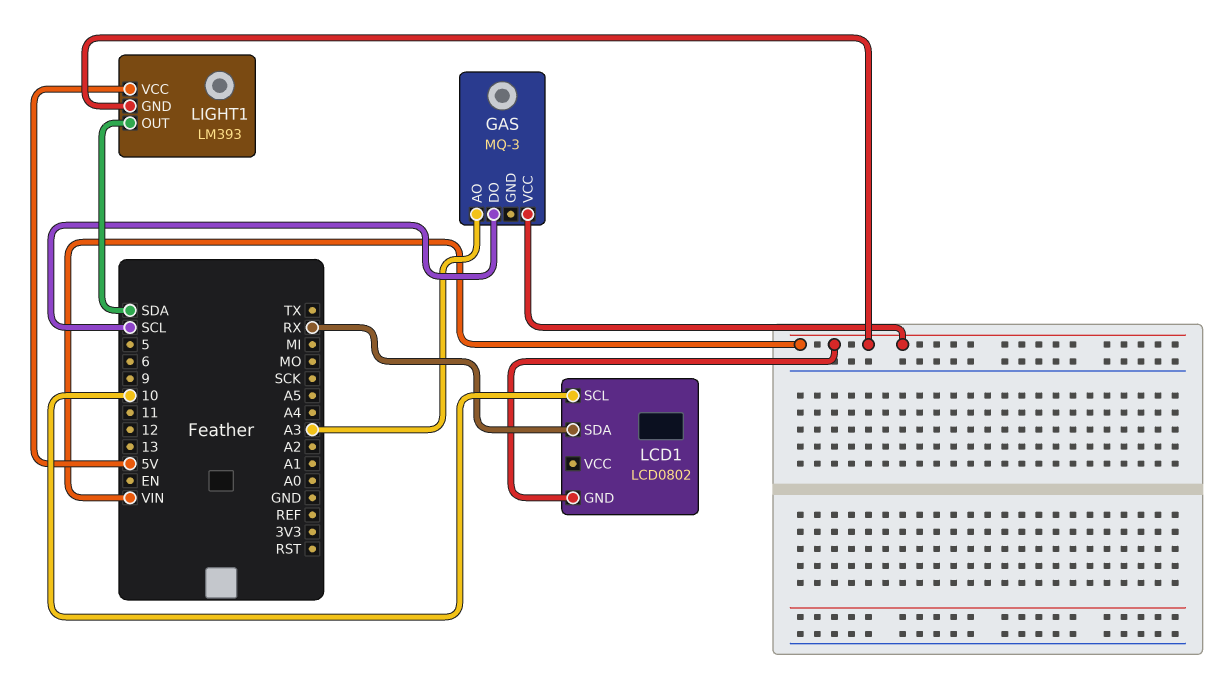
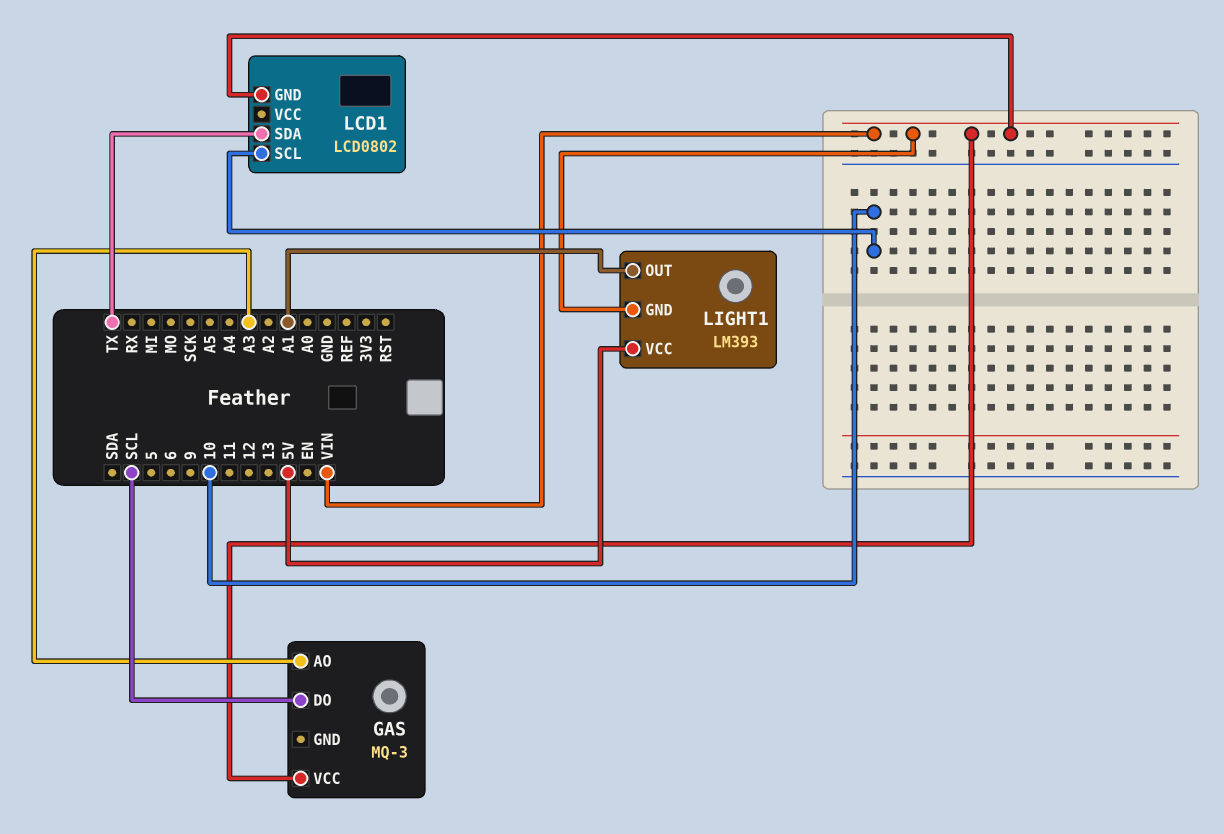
LCD1 pin SDA: RX -> TX
LIGHT1 pin OUT: SDA -> A1

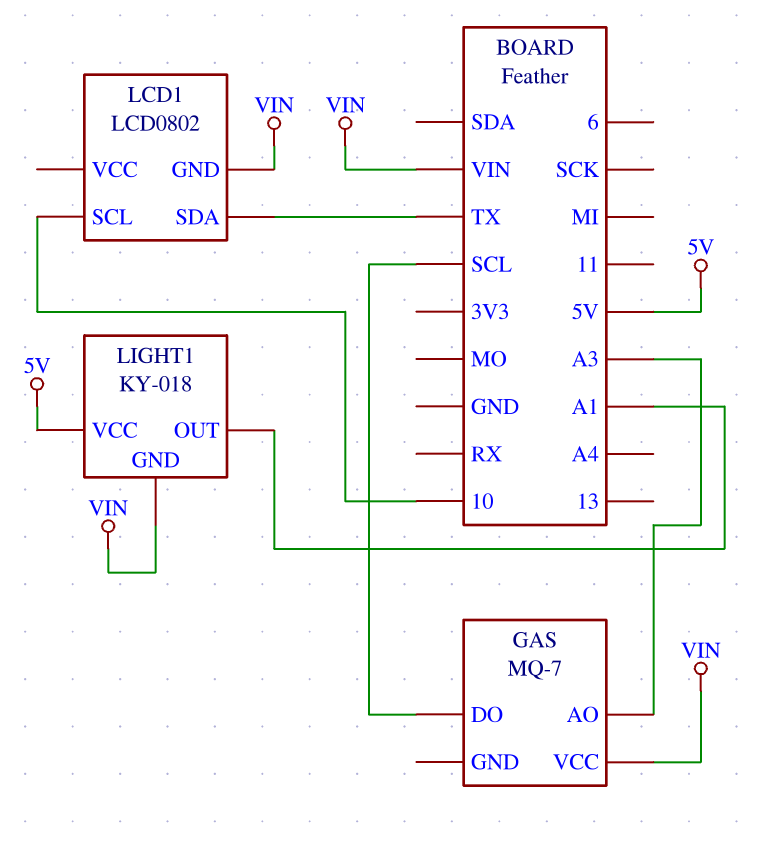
GAS: MQ-3 -> MQ-7
LIGHT1: LM393 -> KY-018

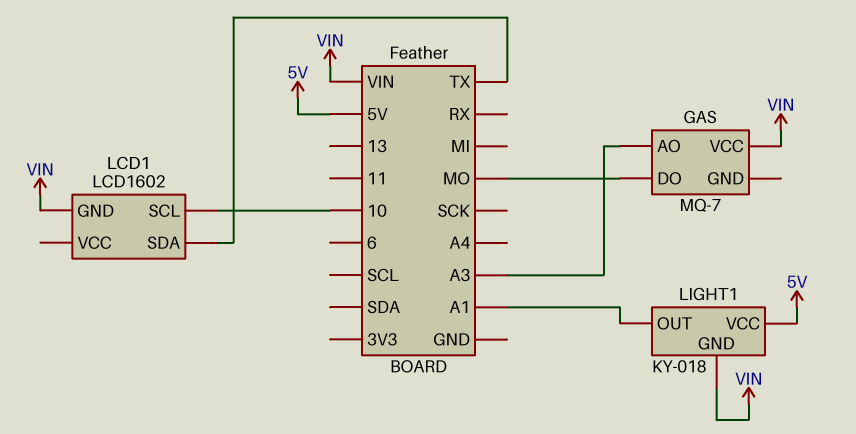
GAS pin DO: SCL -> MO
LCD1: LCD0802 -> LCD1602

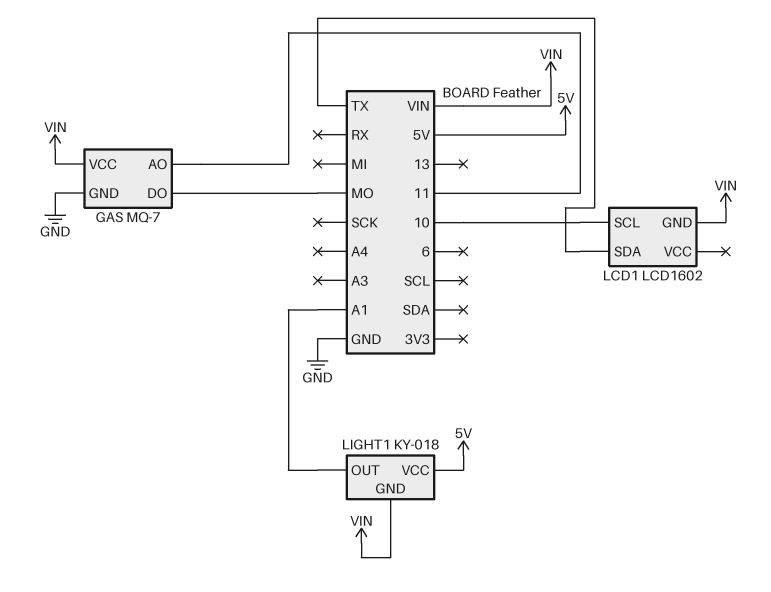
GAS pin AO: A3 -> 11
GAS pin GND: none -> GND

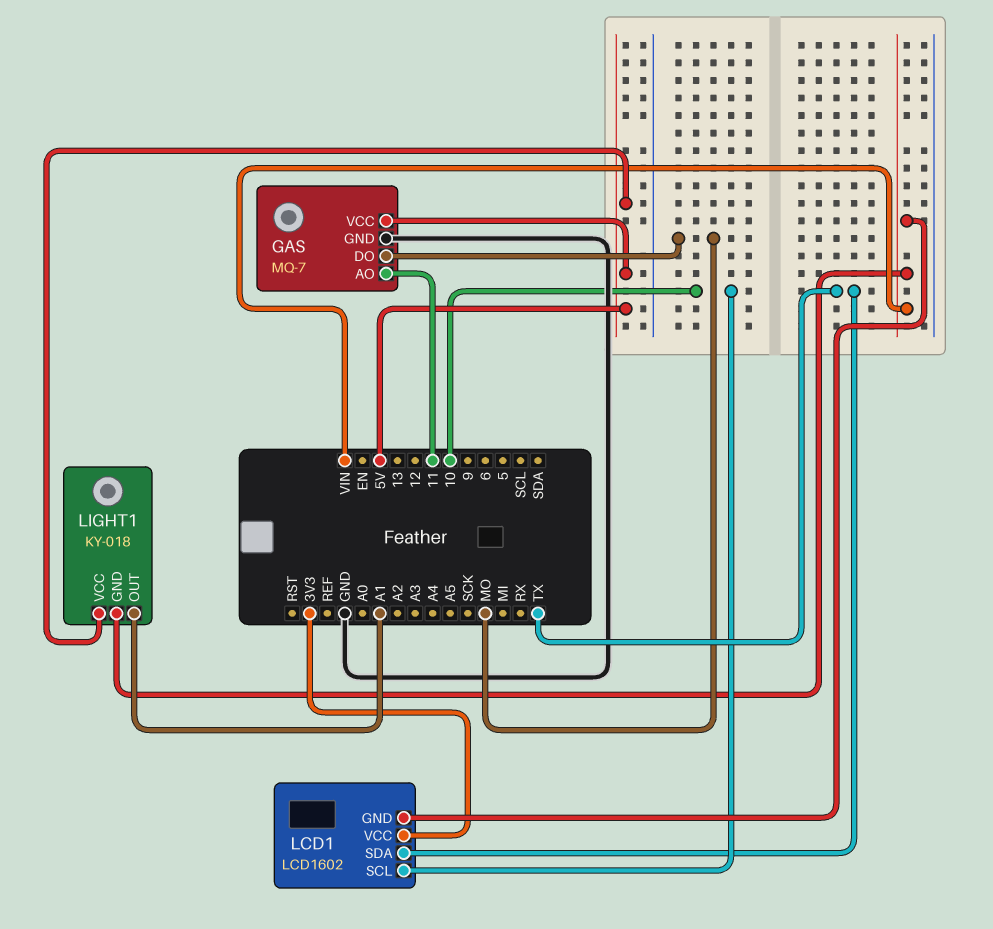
GAS pin VCC: VIN -> 5V
LCD1 pin VCC: none -> 3V3

